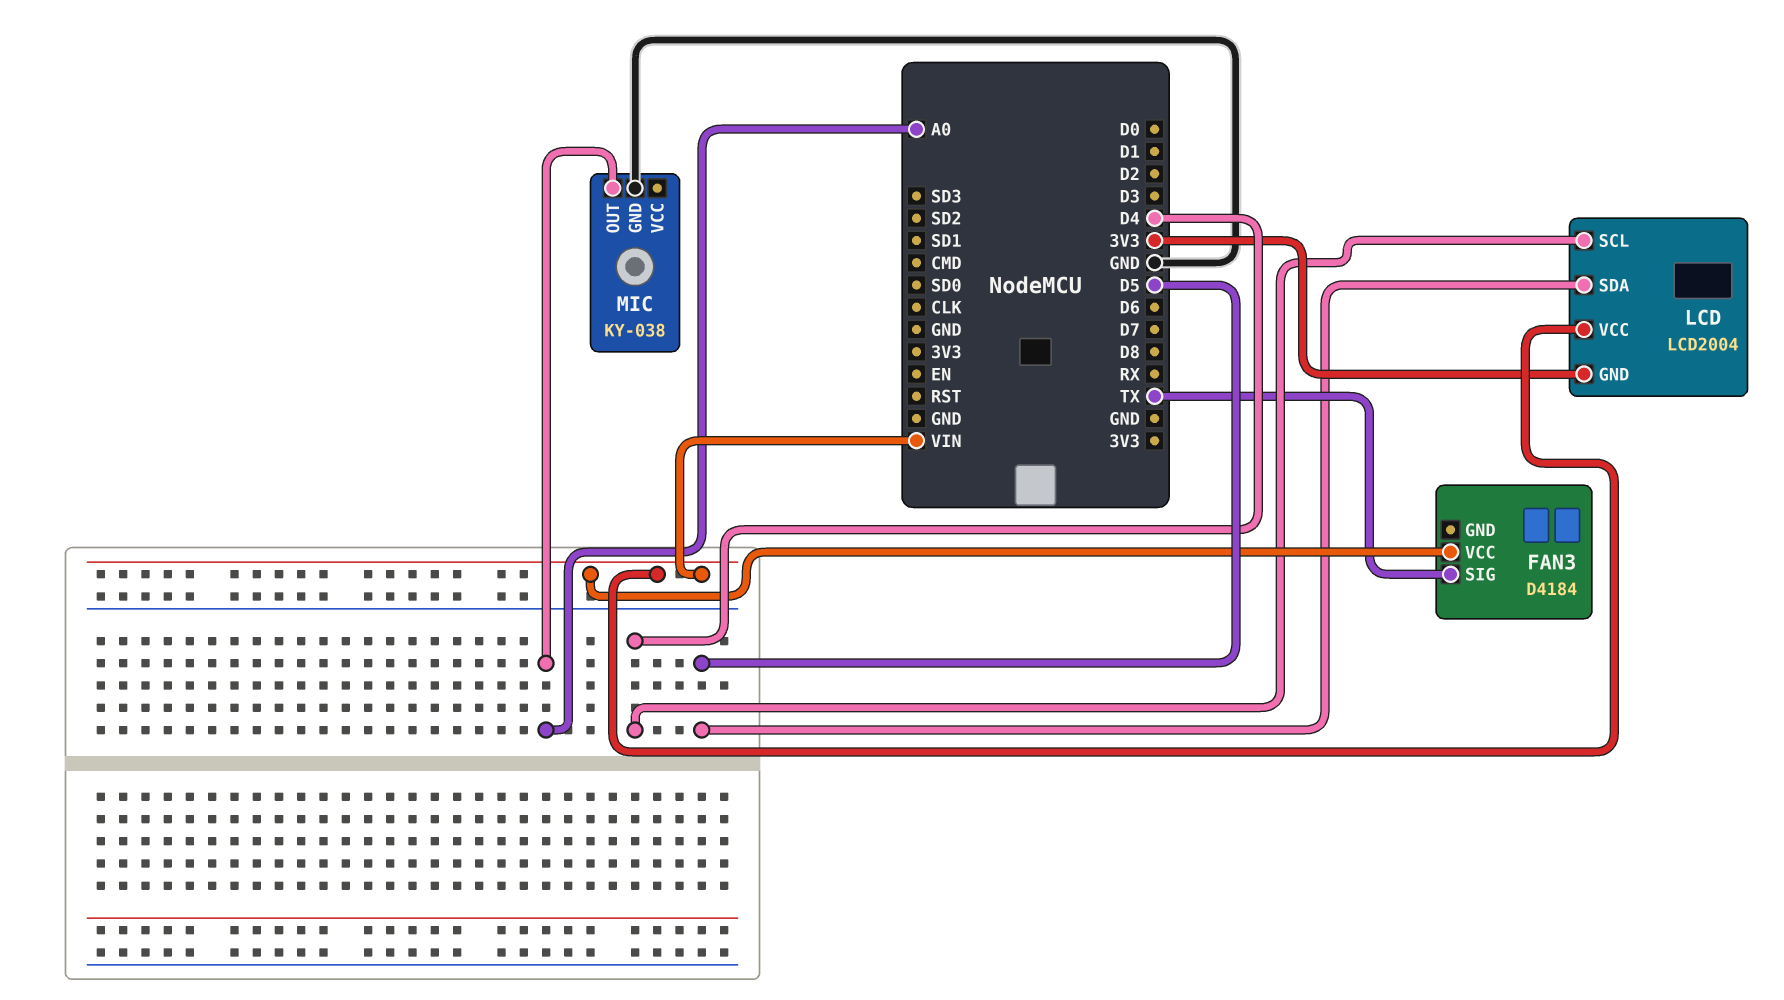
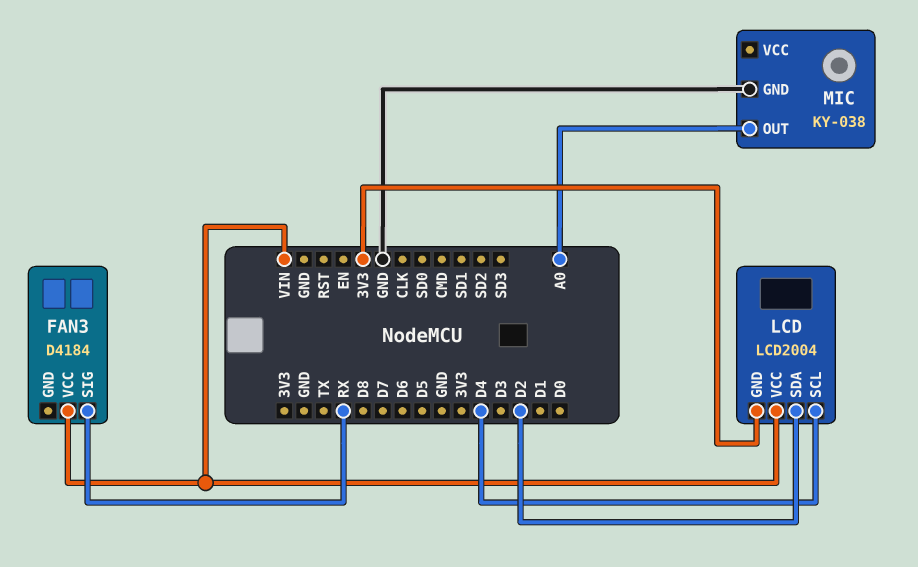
FAN3 pin SIG: TX -> RX
LCD pin SDA: D5 -> D2

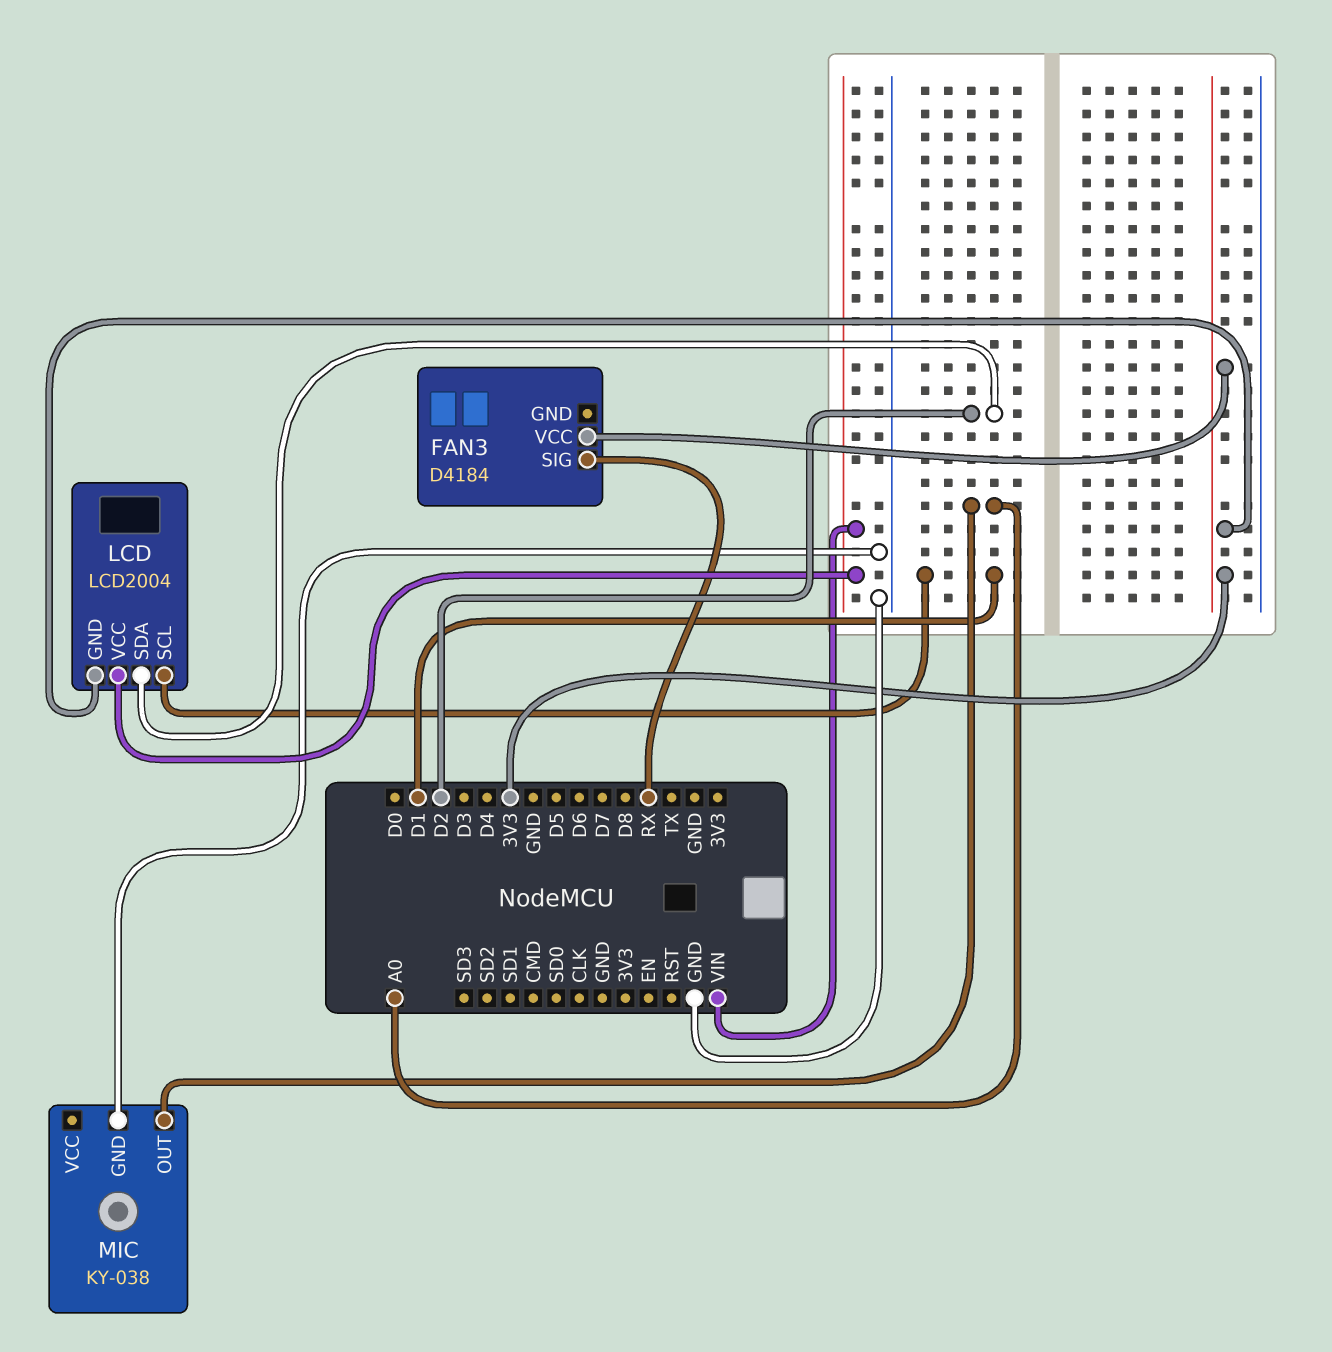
FAN3 pin VCC: VIN -> 3V3
LCD pin SCL: D4 -> D1

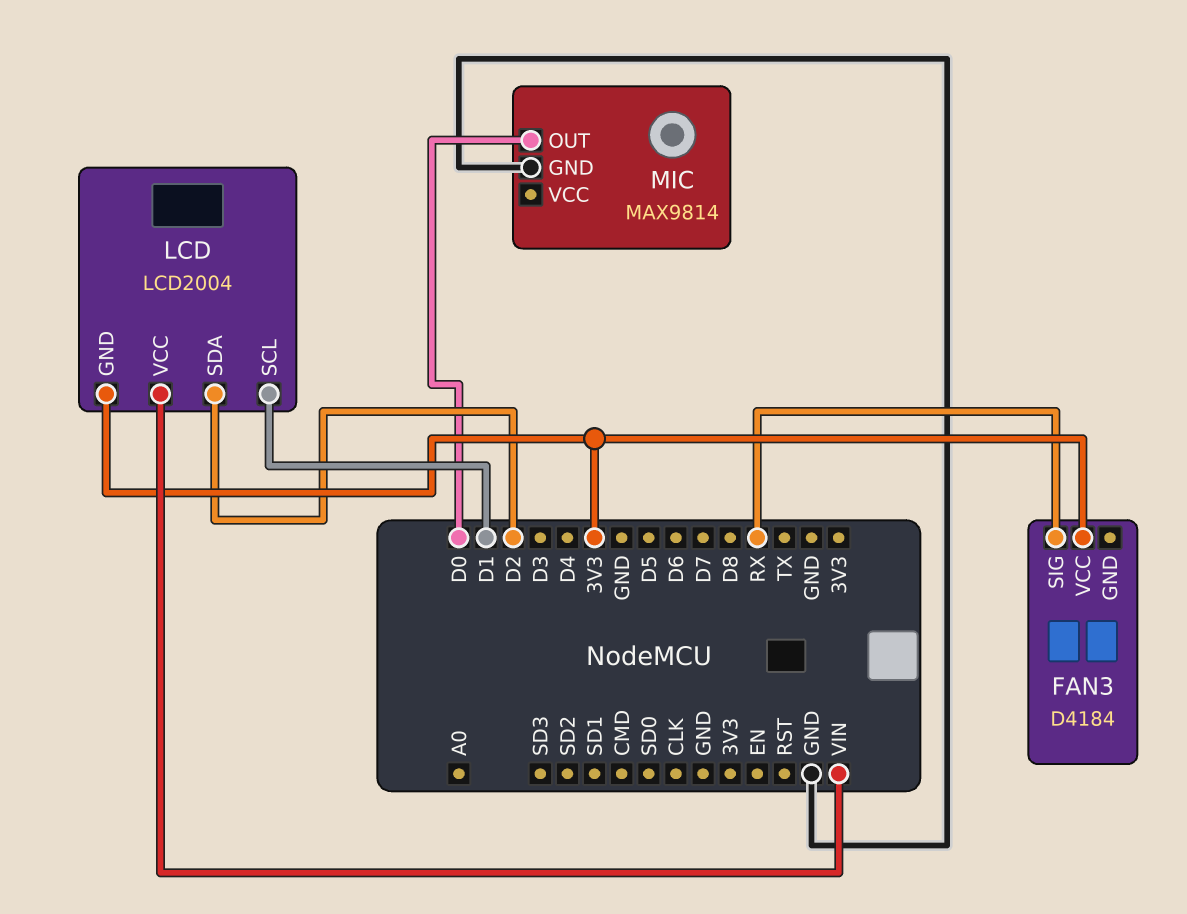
MIC: KY-038 -> MAX9814
MIC pin OUT: A0 -> D0

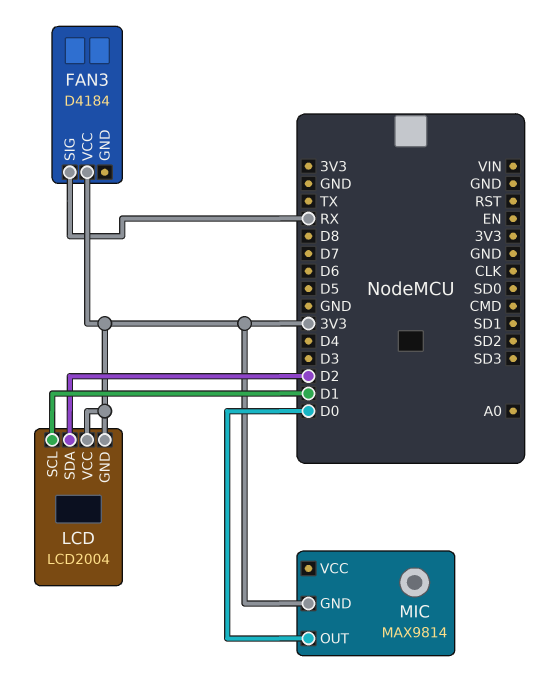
LCD pin VCC: VIN -> 3V3
MIC pin GND: GND -> 3V3

